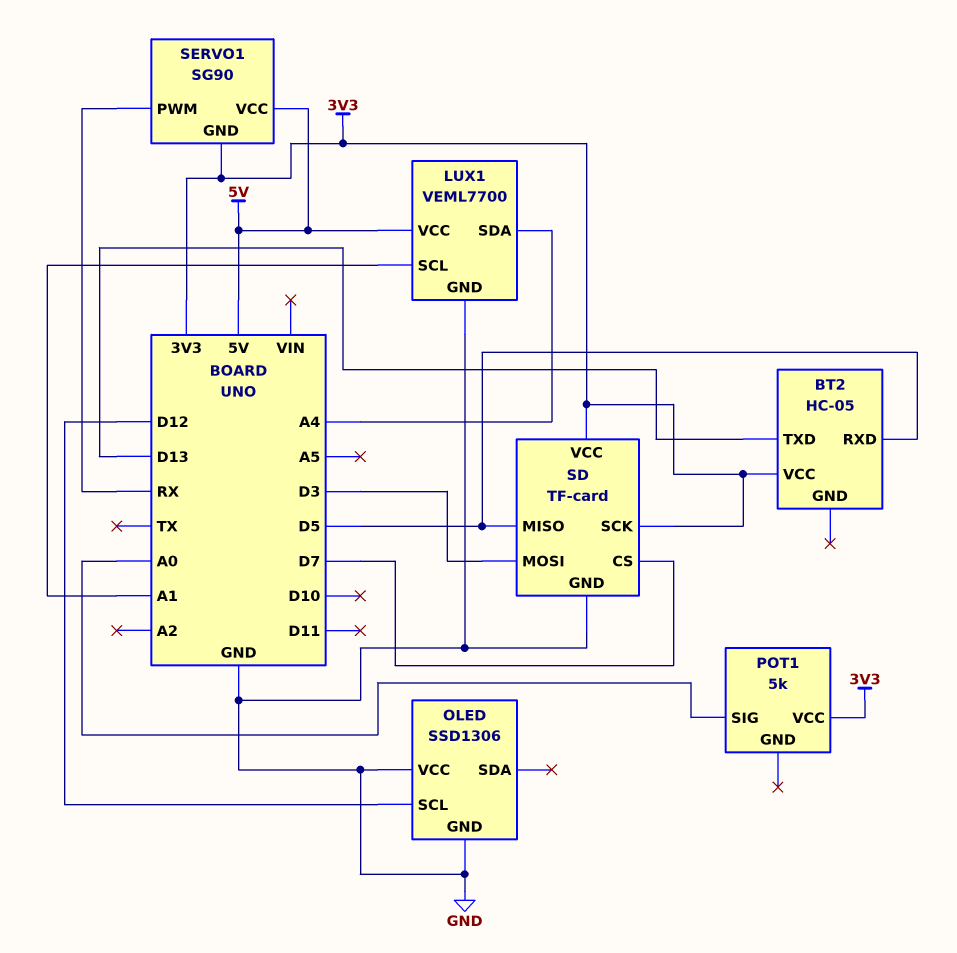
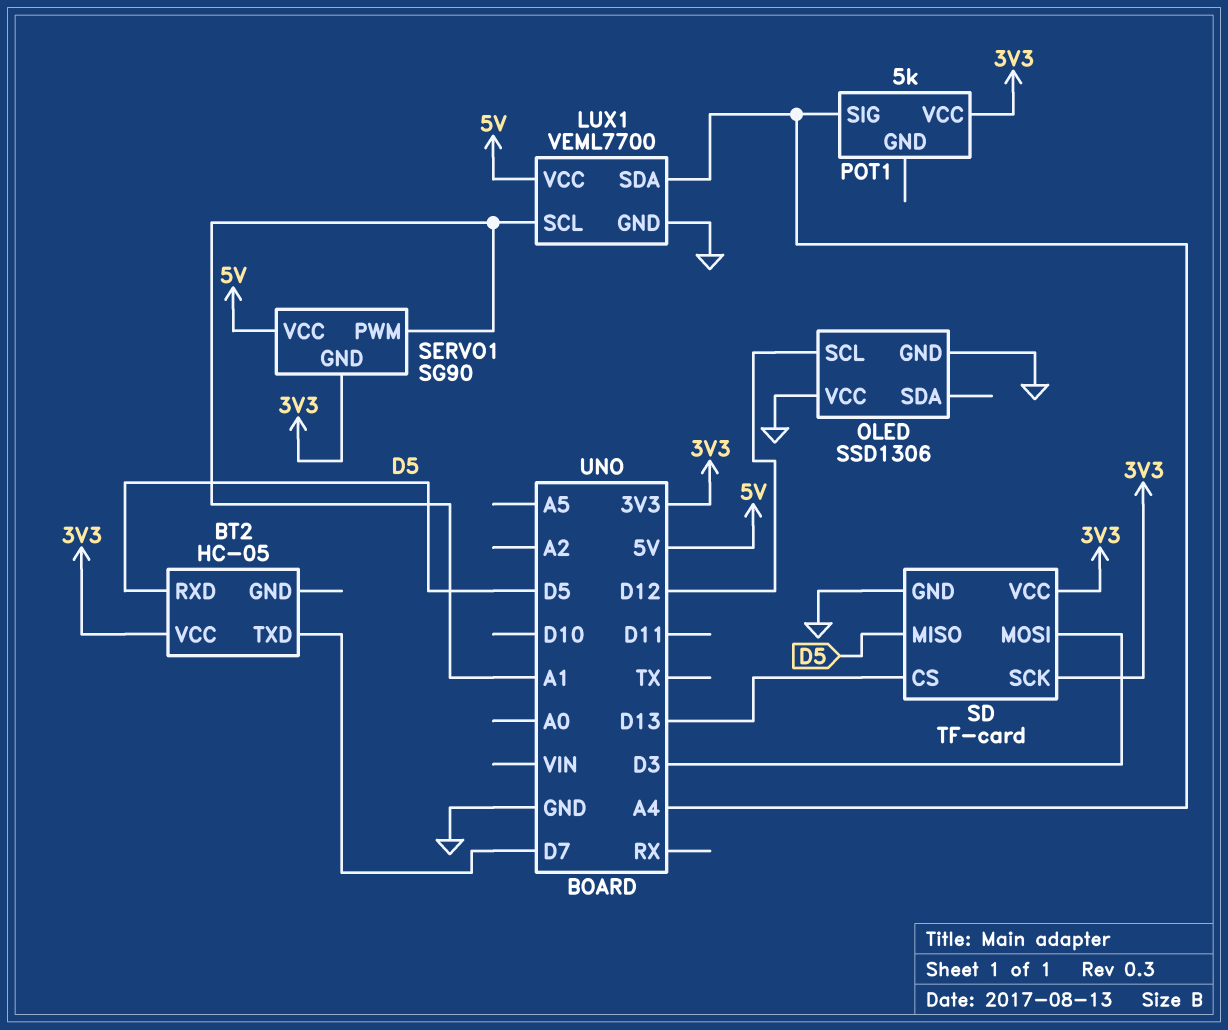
BT2 pin TXD: D13 -> D7
POT1 pin SIG: A0 -> A4
SD pin CS: D7 -> D13
SERVO1 pin PWM: RX -> A1

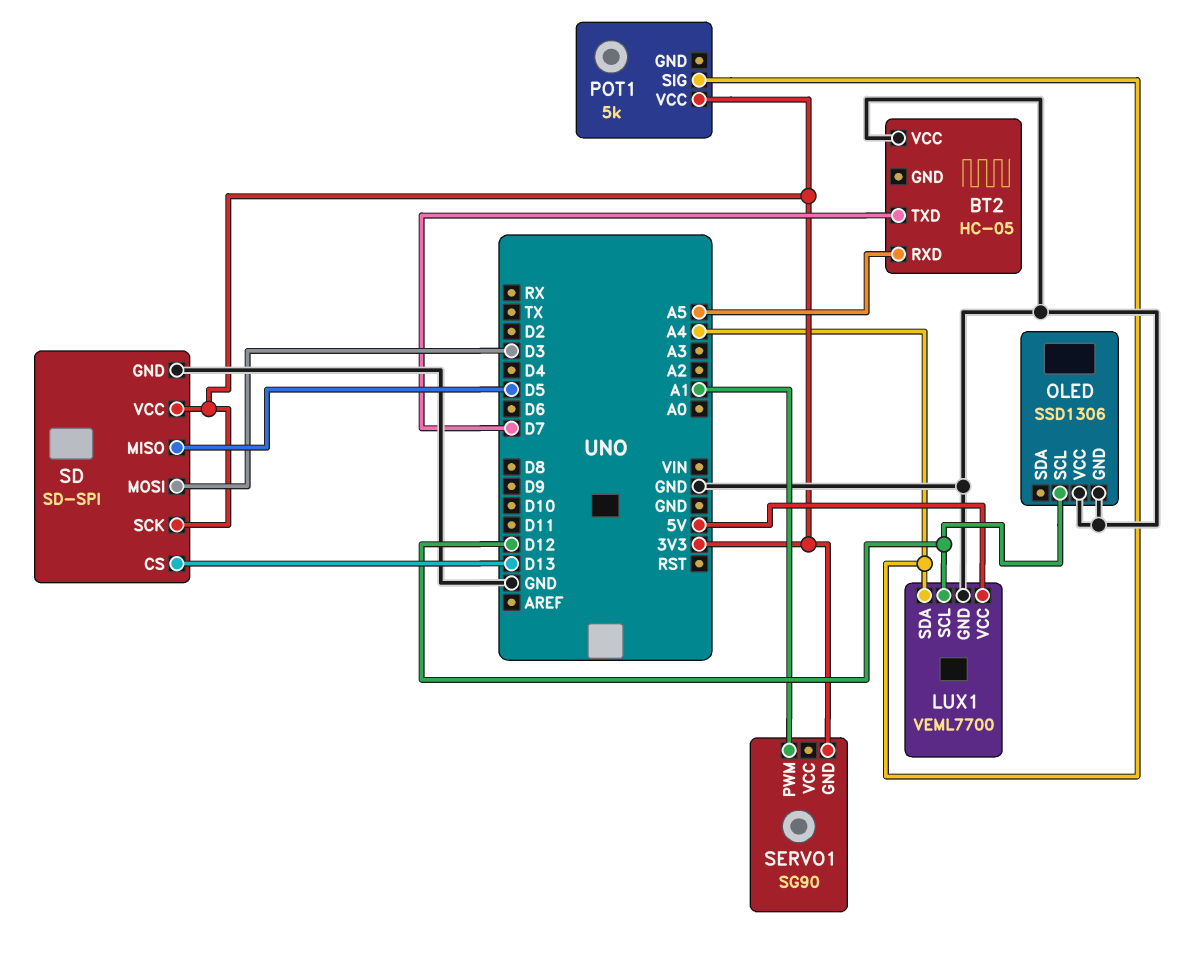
BT2 pin RXD: D5 -> A5
BT2 pin VCC: 3V3 -> GND
LUX1 pin SCL: A1 -> D12
SD: TF-card -> SD-SPI
SERVO1 pin VCC: 5V -> none

